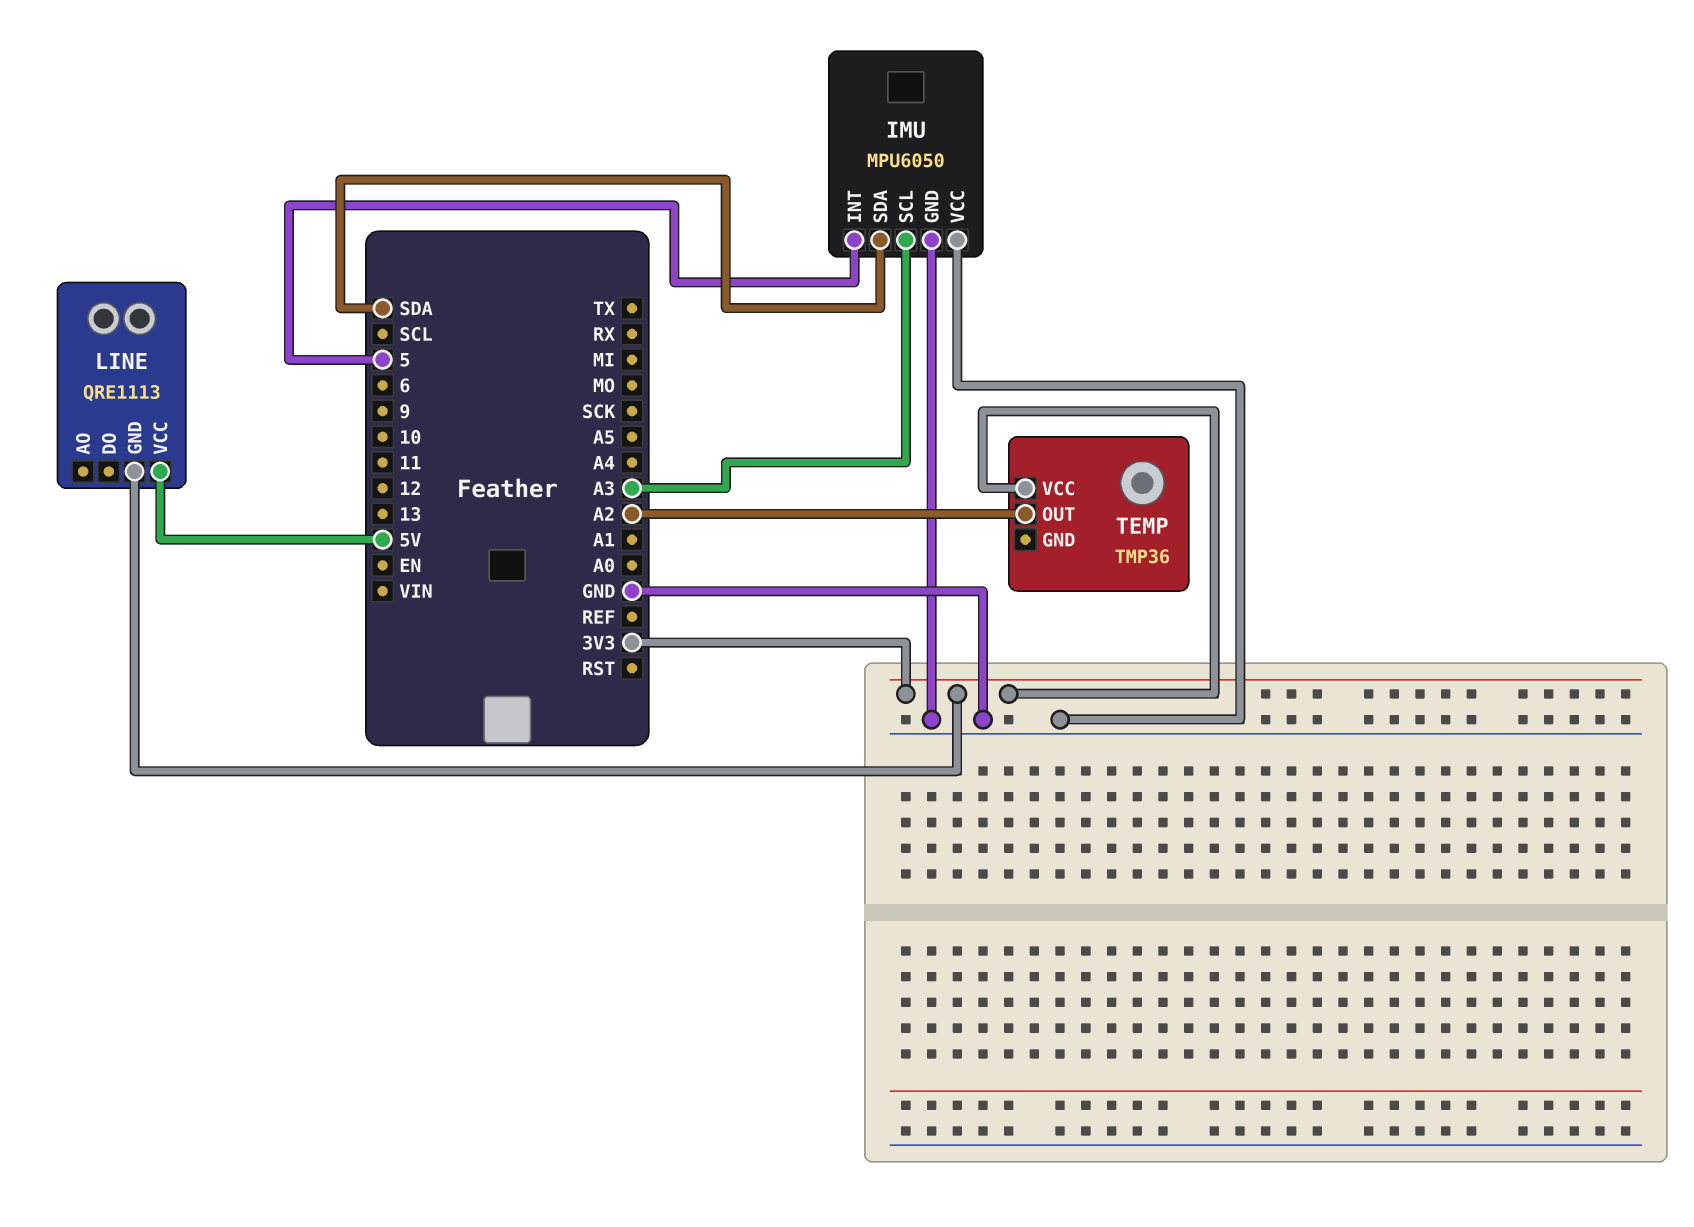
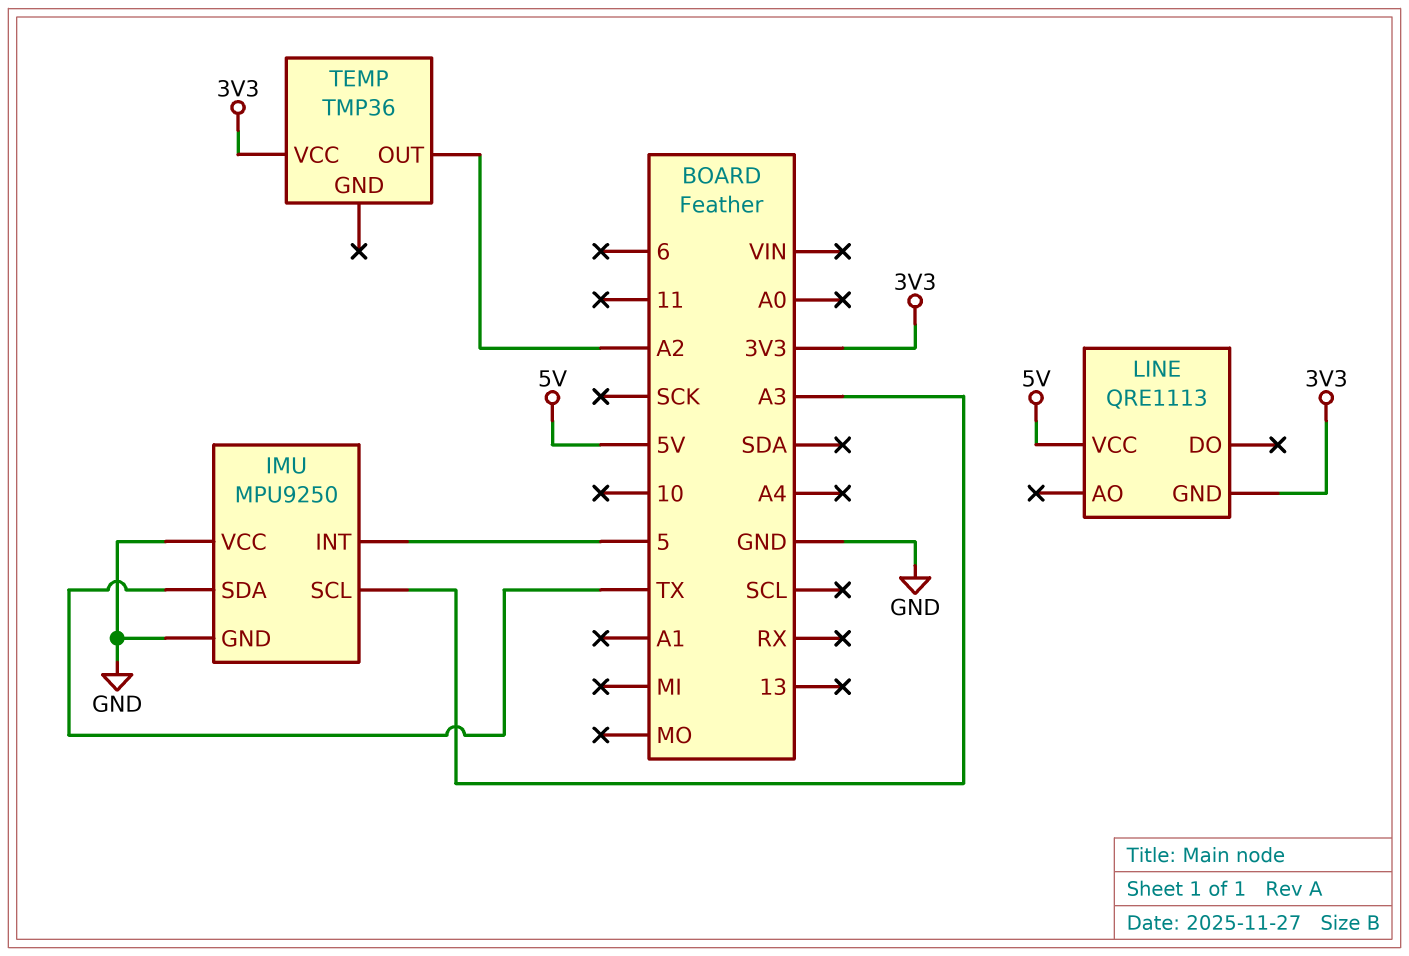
IMU: MPU6050 -> MPU9250
IMU pin SDA: SDA -> TX

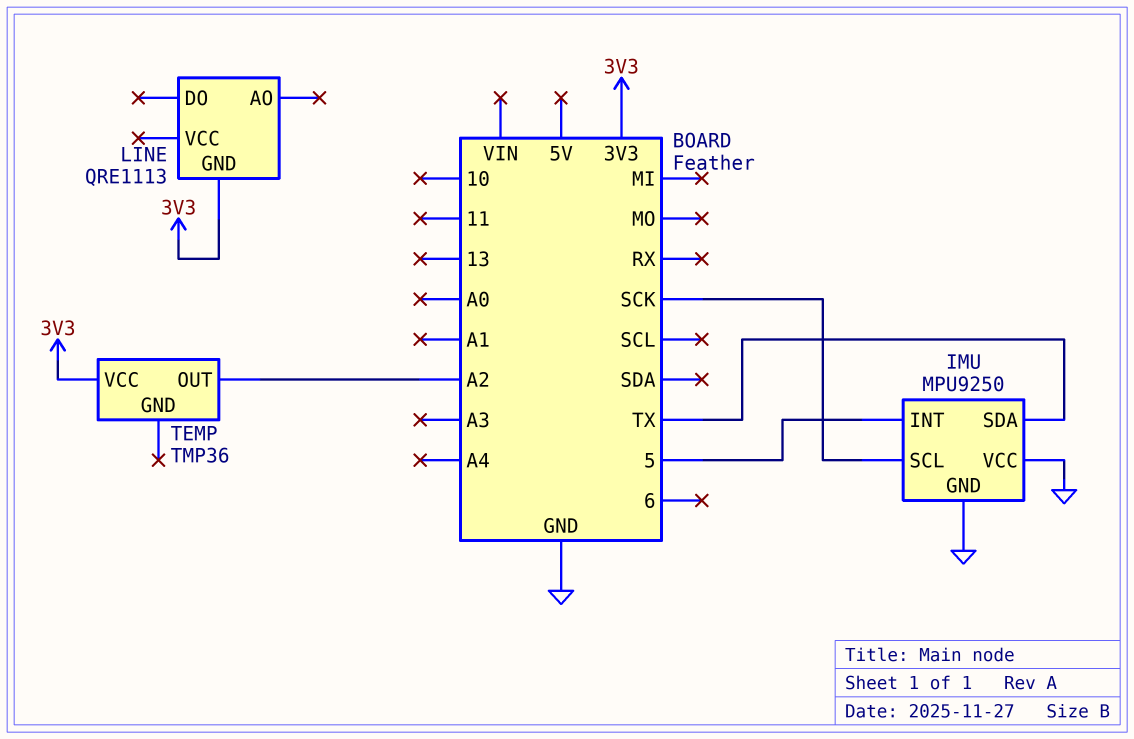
IMU pin SCL: A3 -> SCK
LINE pin VCC: 5V -> none

